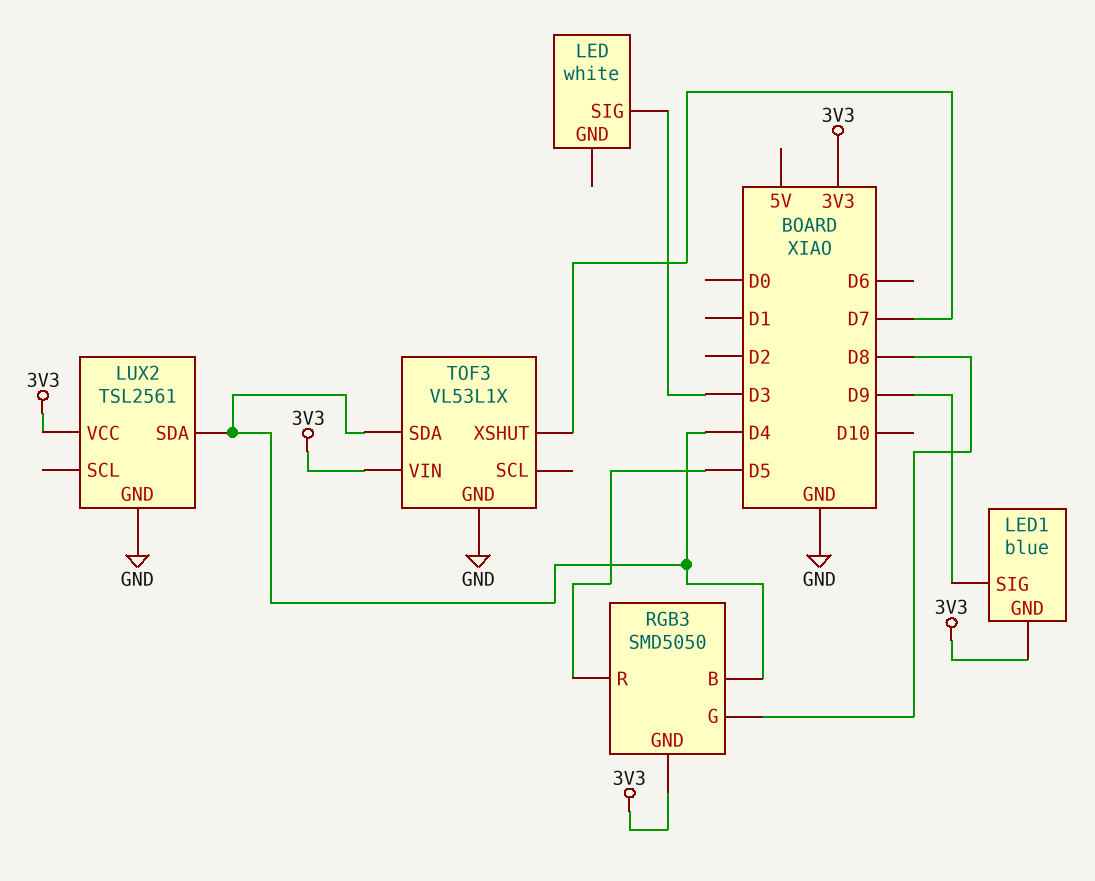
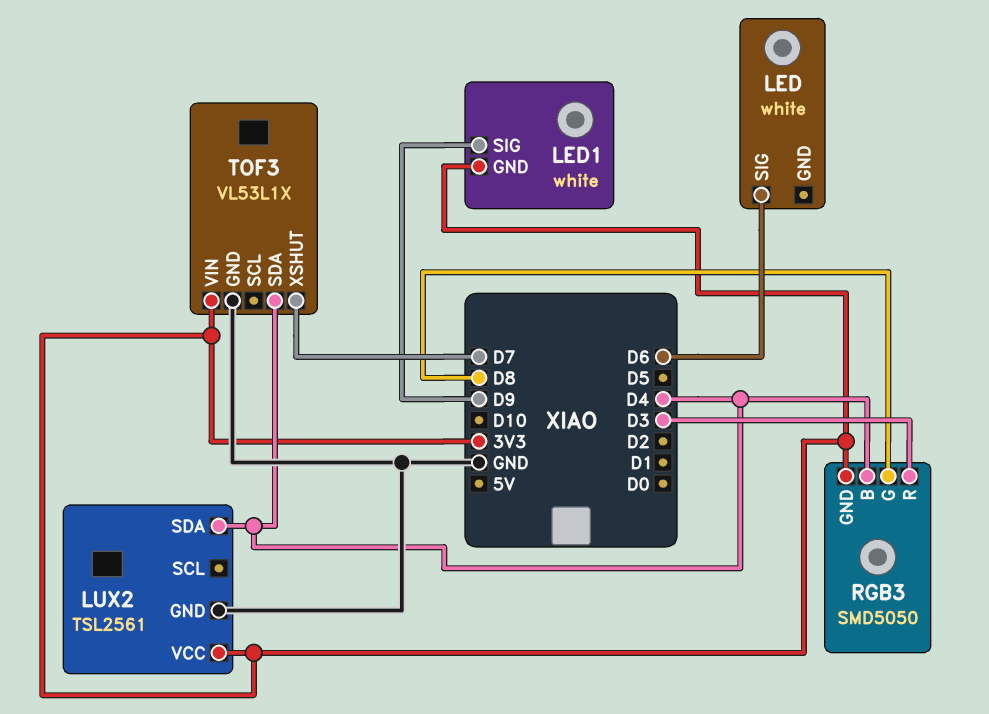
LED pin SIG: D3 -> D6
LED1: blue -> white
RGB3 pin R: D5 -> D3

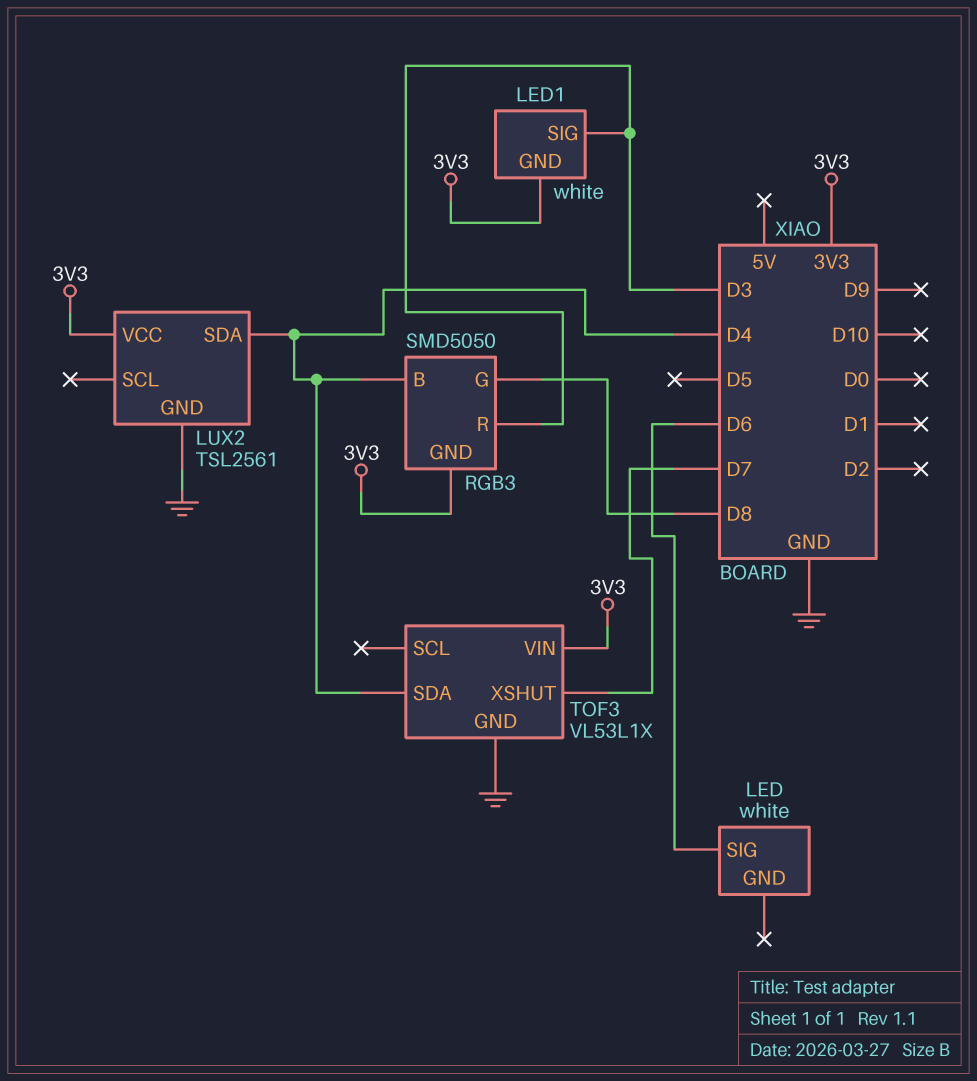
LED1 pin SIG: D9 -> D3

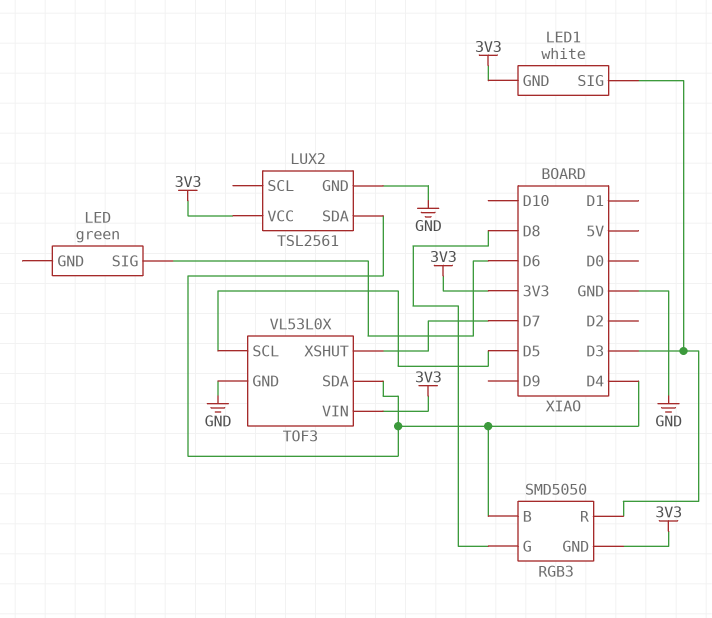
LED: white -> green
TOF3: VL53L1X -> VL53L0X
TOF3 pin SCL: none -> D5

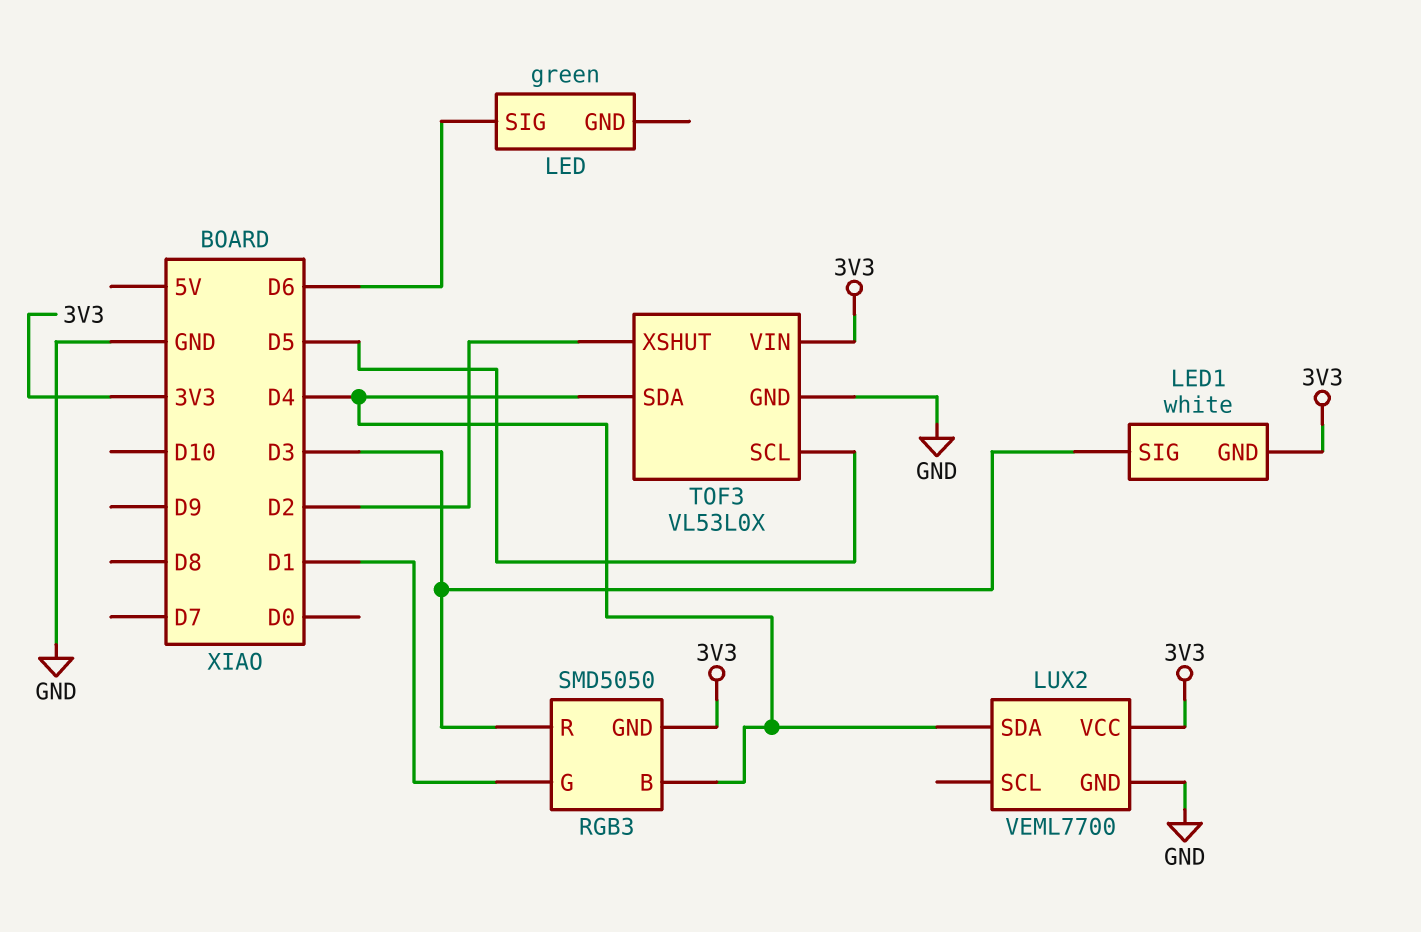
LUX2: TSL2561 -> VEML7700
RGB3 pin G: D8 -> D1
TOF3 pin XSHUT: D7 -> D2

